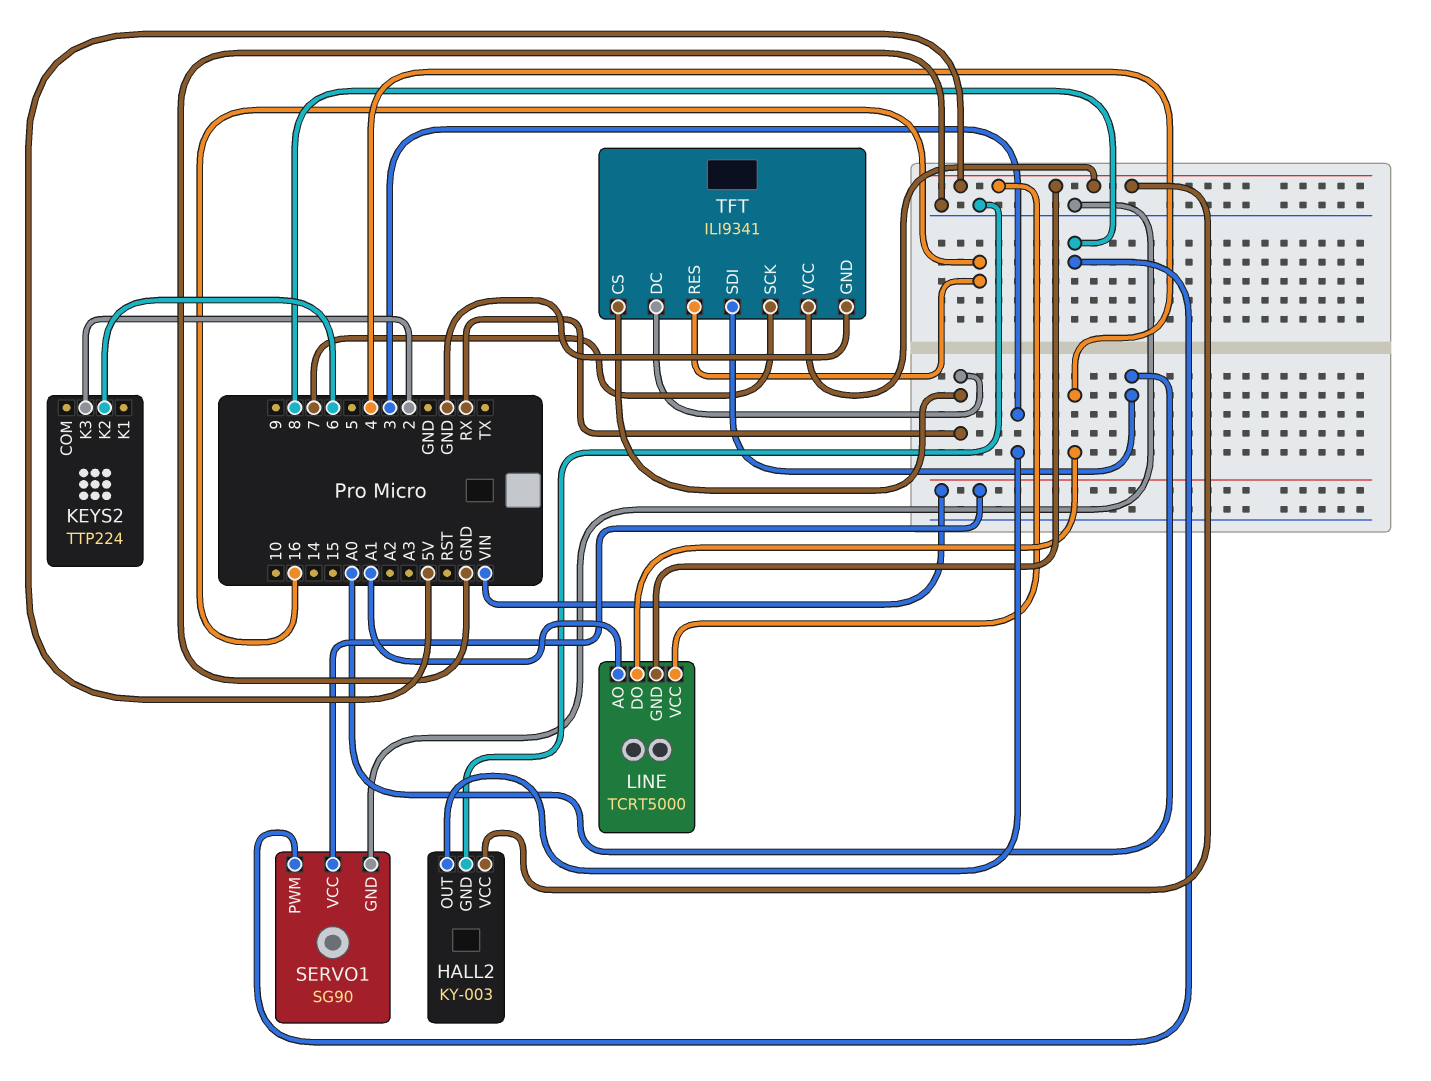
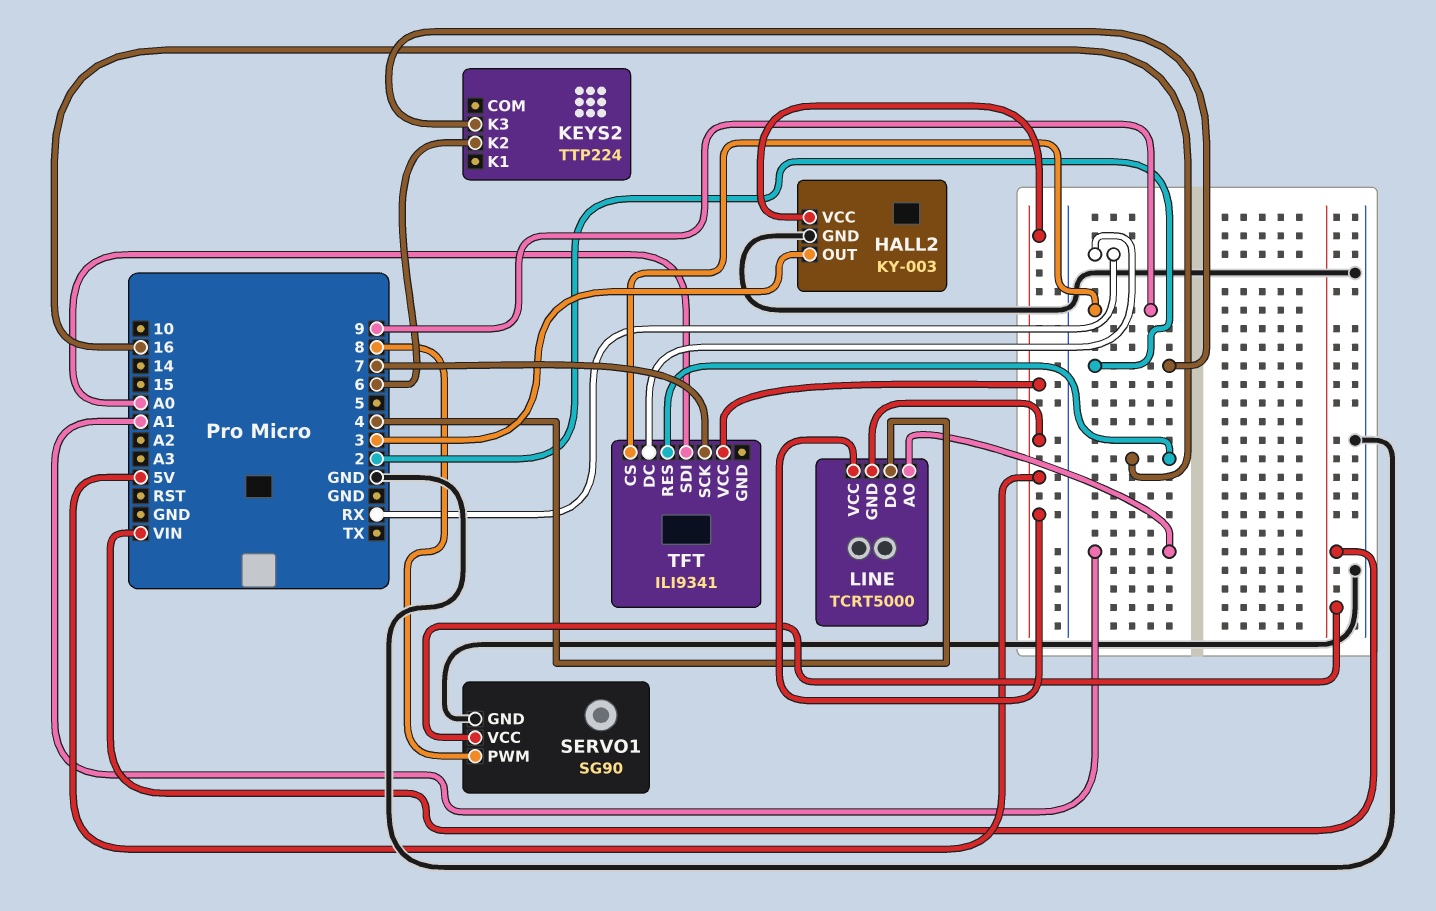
TFT pin CS: RX -> 9
TFT pin GND: GND -> none

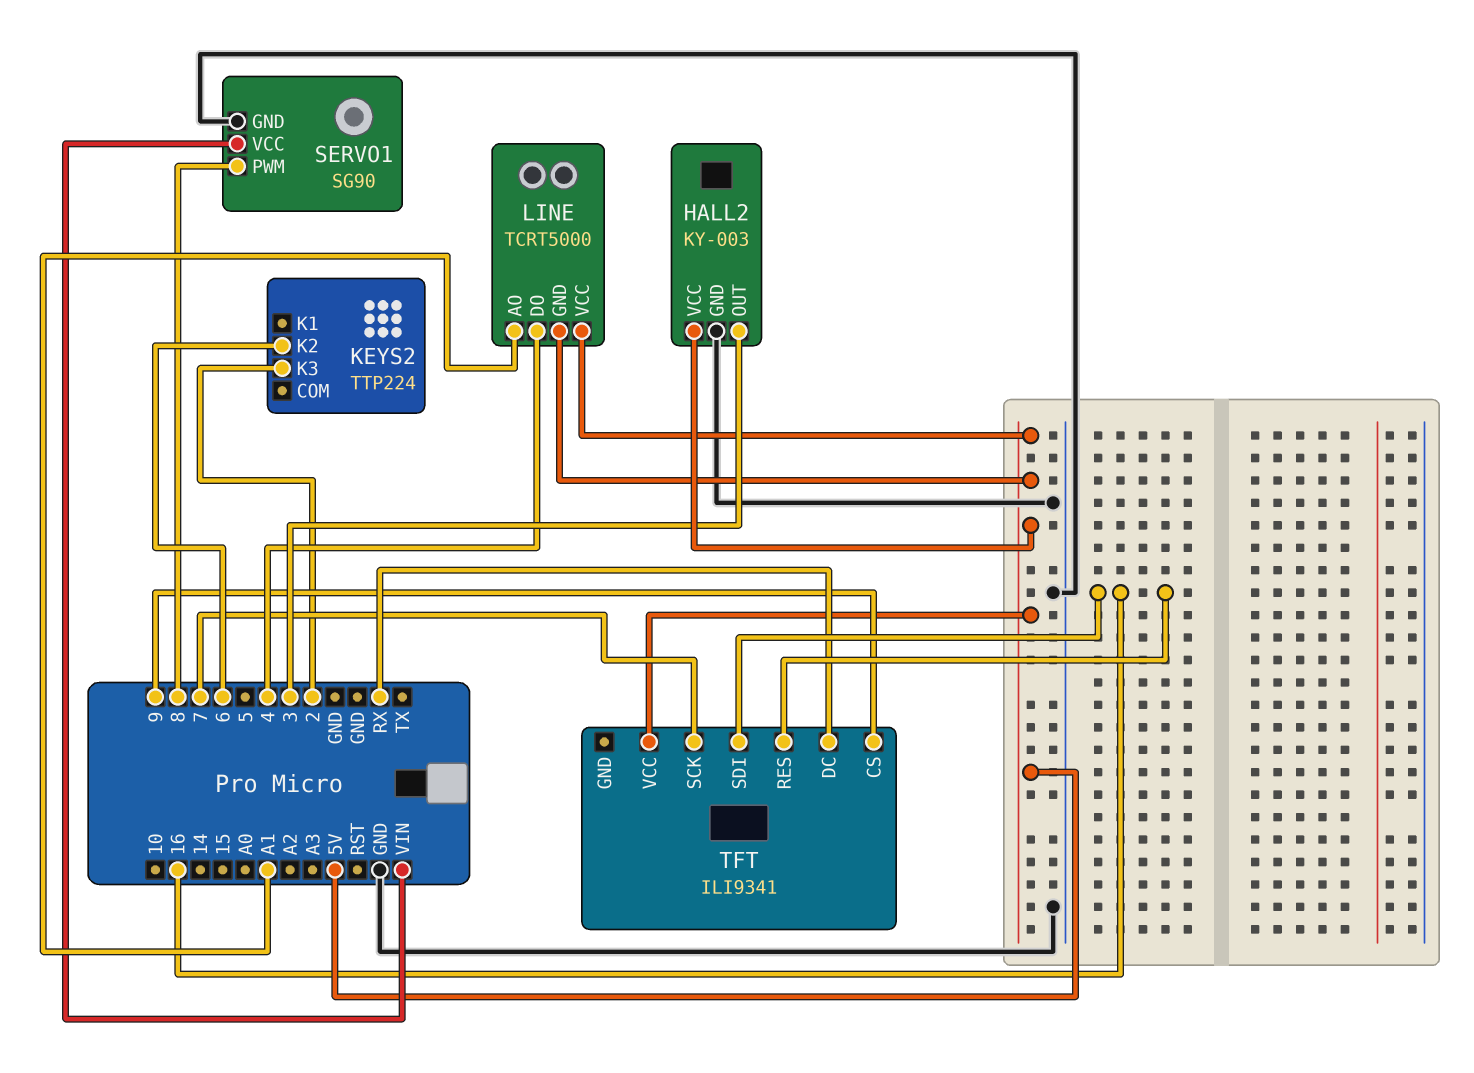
TFT pin SDI: A0 -> 16

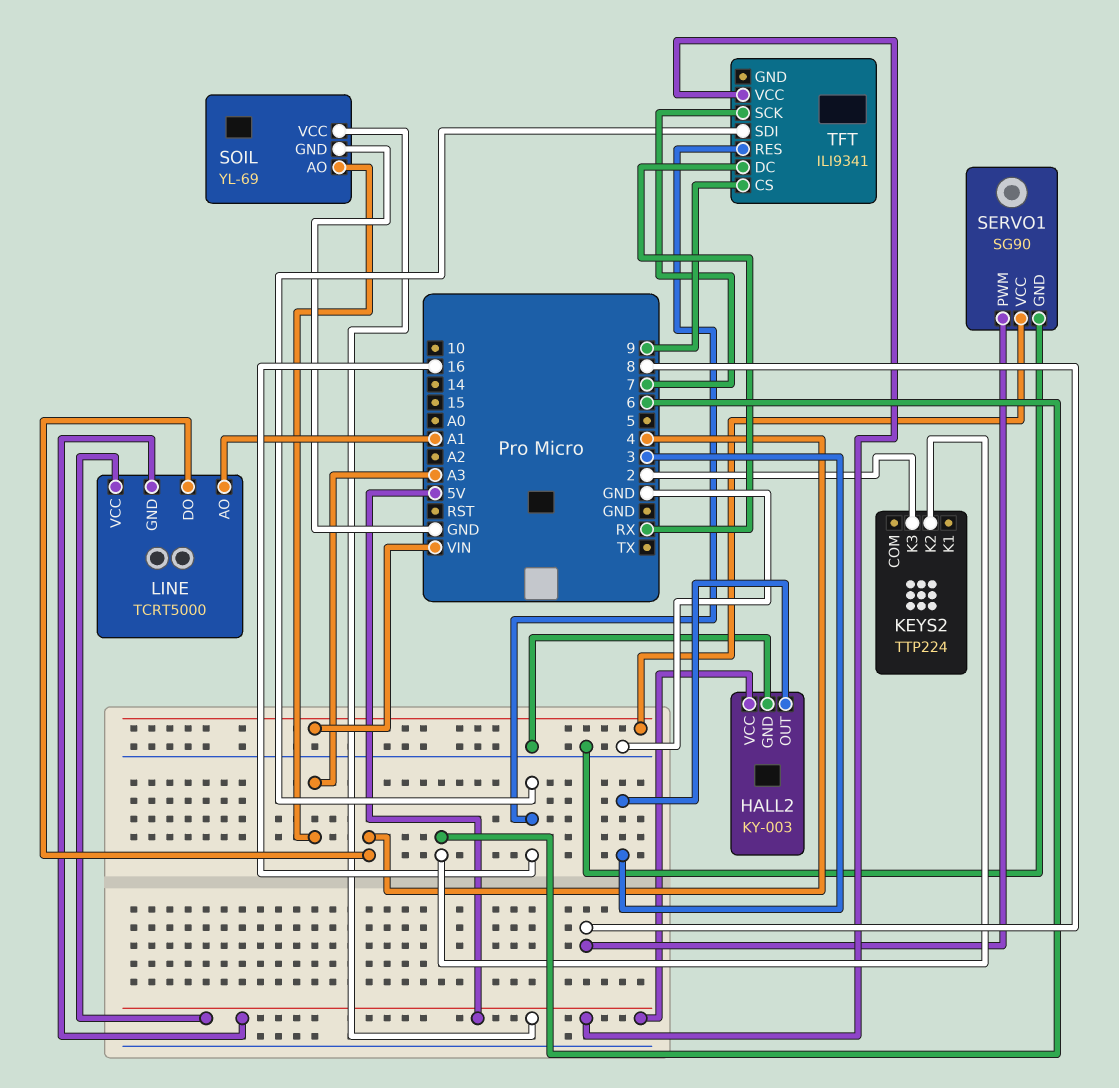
SOIL: none -> YL-69
SOIL pin AO: none -> A3
SOIL pin GND: none -> GND
SOIL pin VCC: none -> 5V

